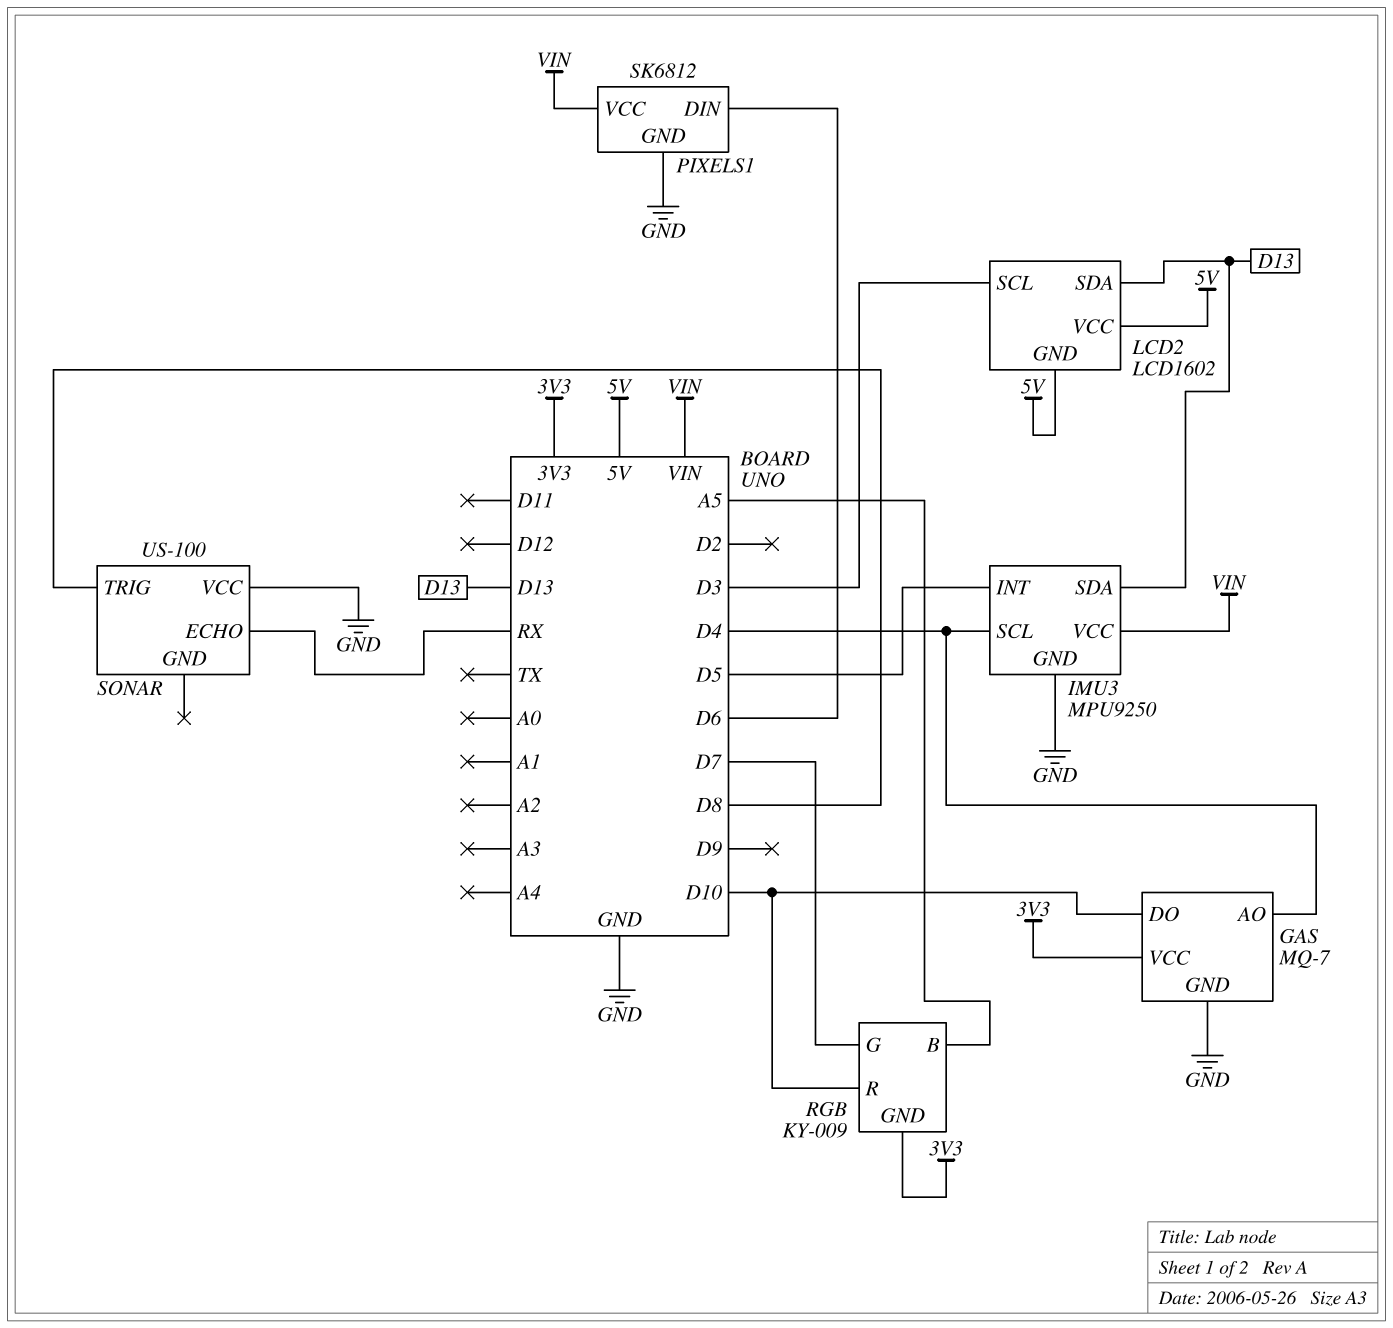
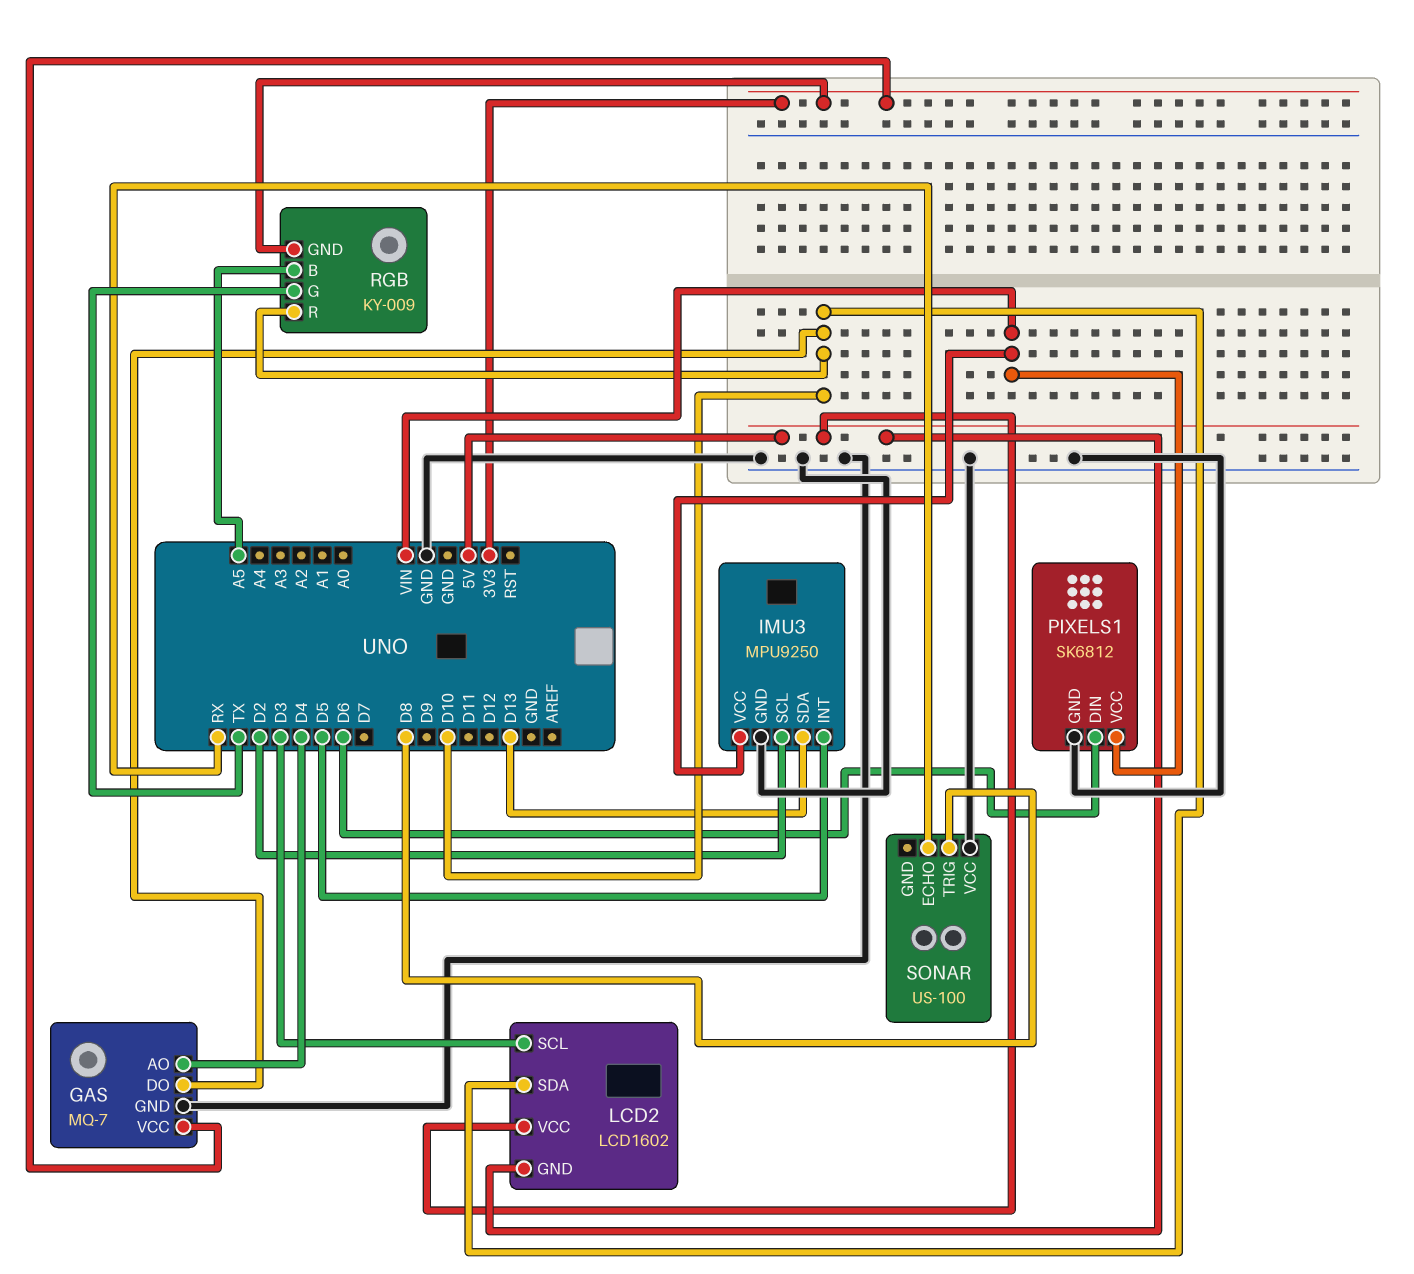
IMU3 pin SCL: D4 -> D2
LCD2 pin SDA: D13 -> D10
RGB pin G: D7 -> TX

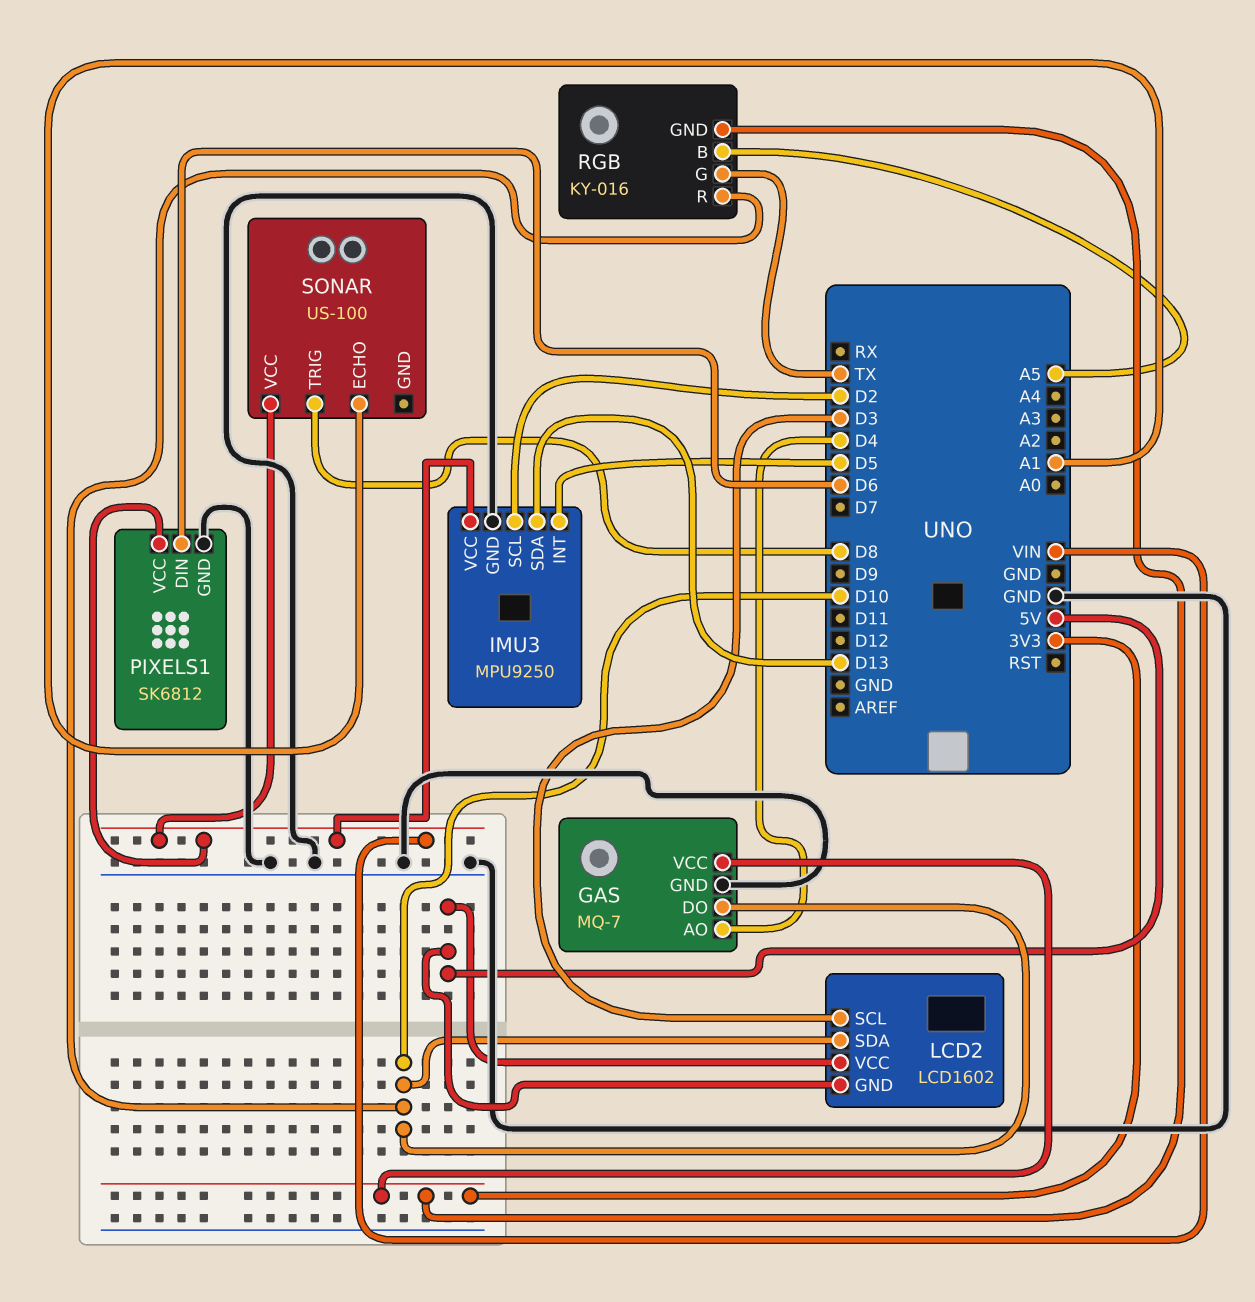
RGB: KY-009 -> KY-016
SONAR pin ECHO: RX -> A1
SONAR pin VCC: GND -> VIN

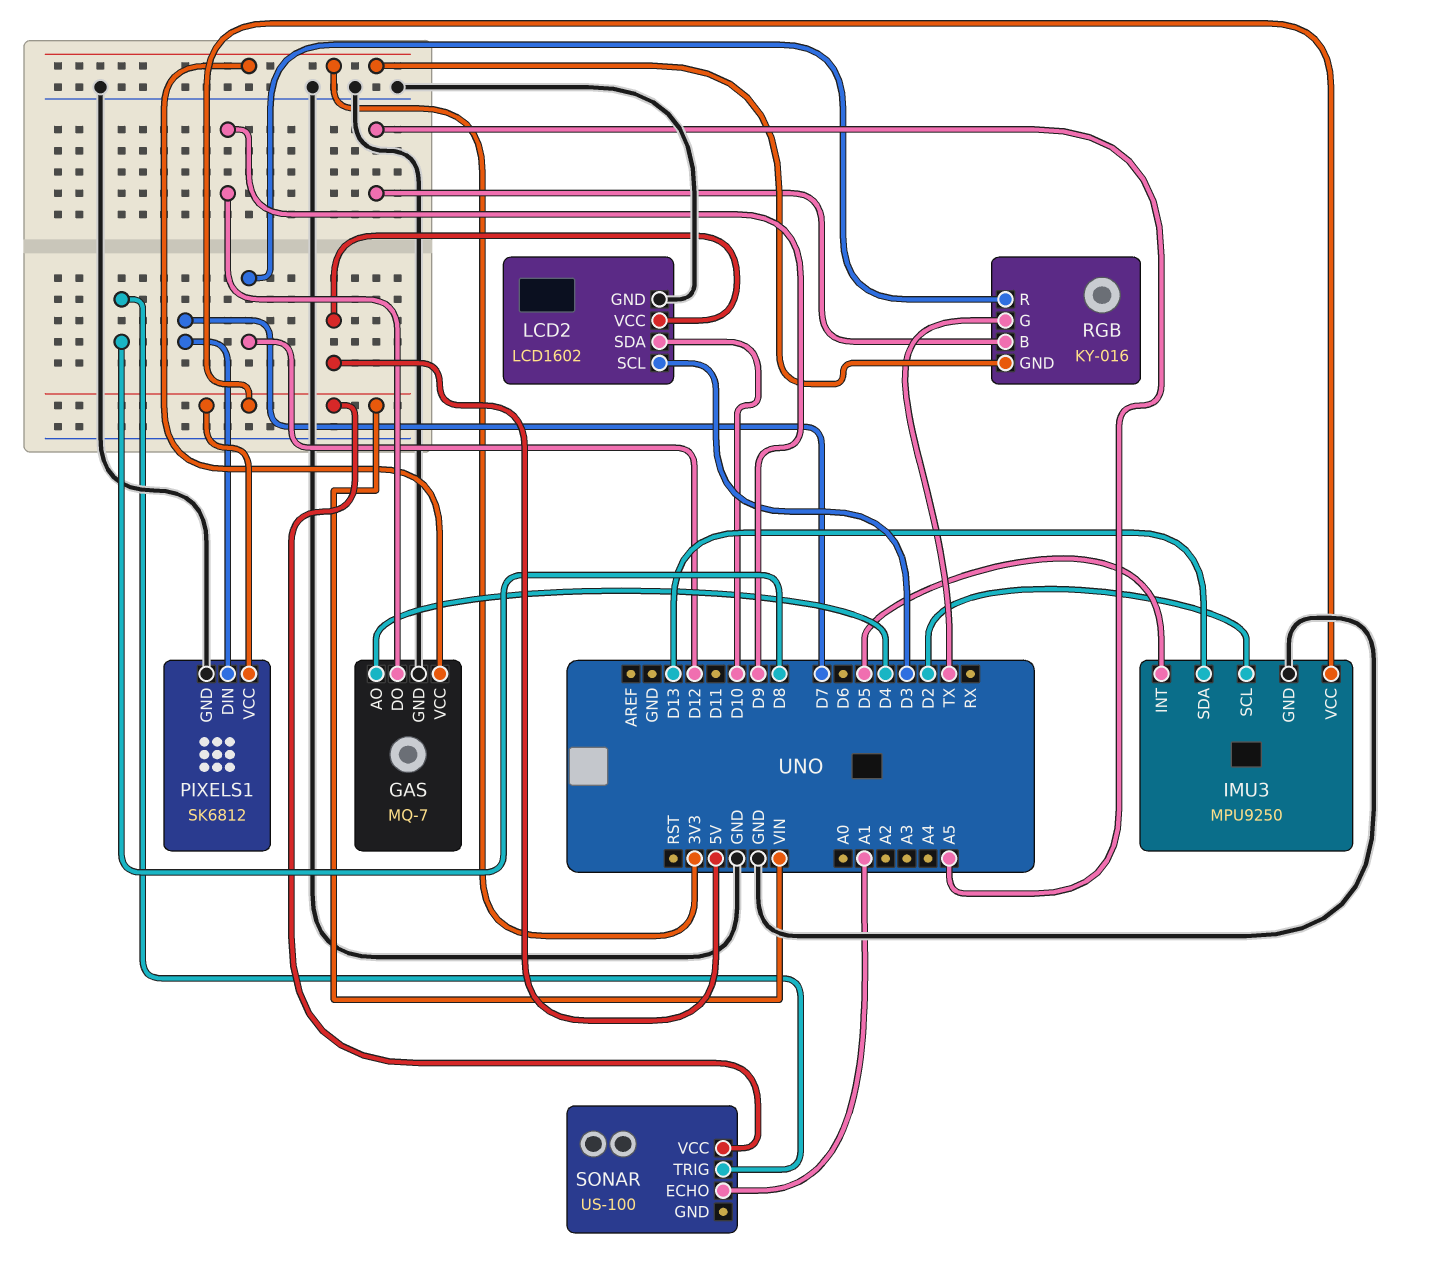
GAS pin DO: D10 -> D9
LCD2 pin GND: 5V -> GND
PIXELS1 pin DIN: D6 -> D7
RGB pin R: D10 -> D12

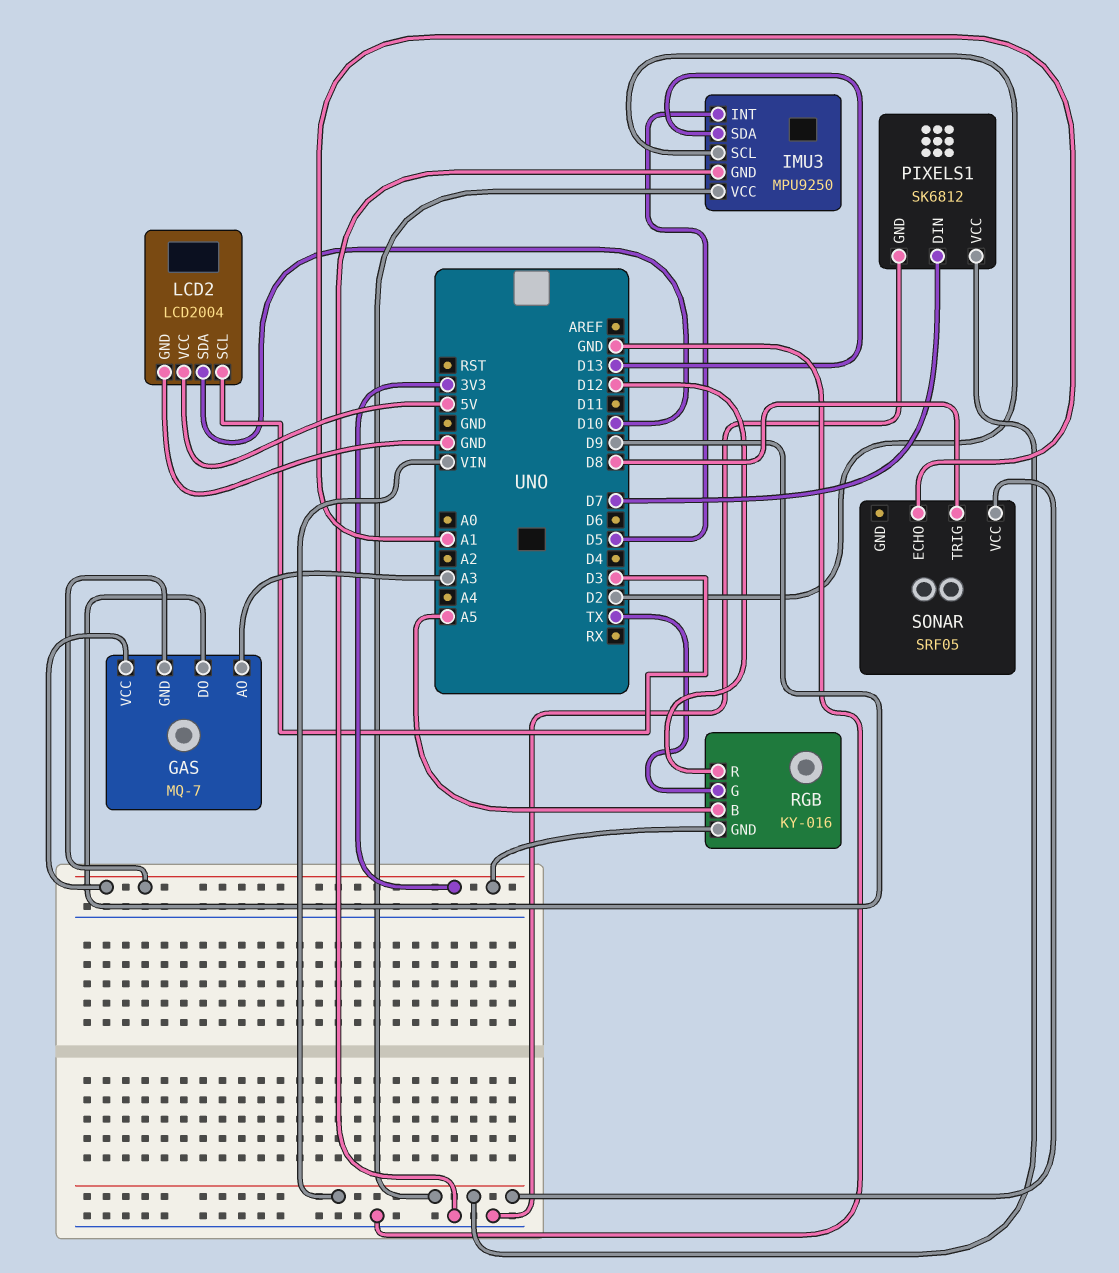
GAS pin AO: D4 -> A3
GAS pin GND: GND -> 3V3
LCD2: LCD1602 -> LCD2004
SONAR: US-100 -> SRF05

